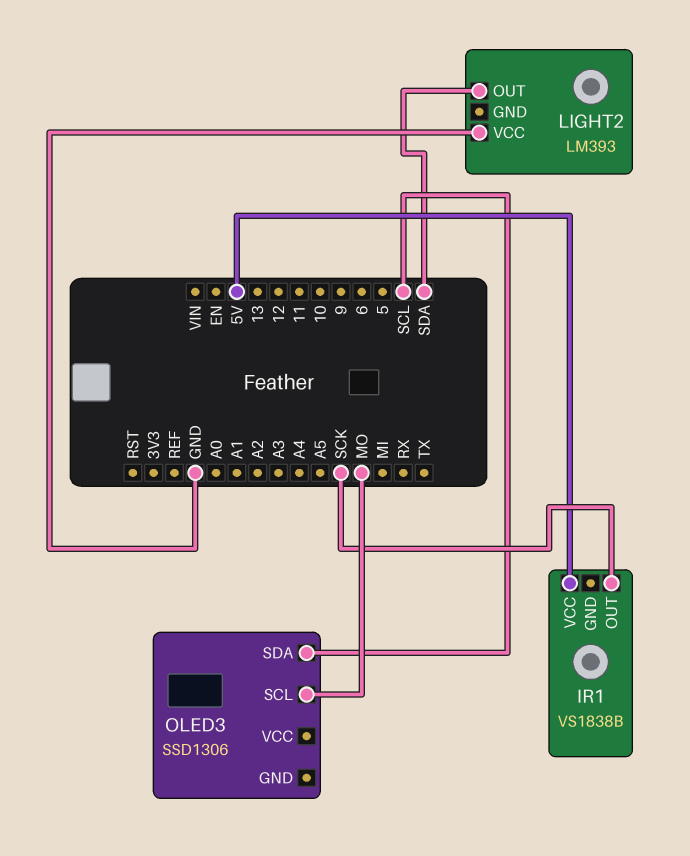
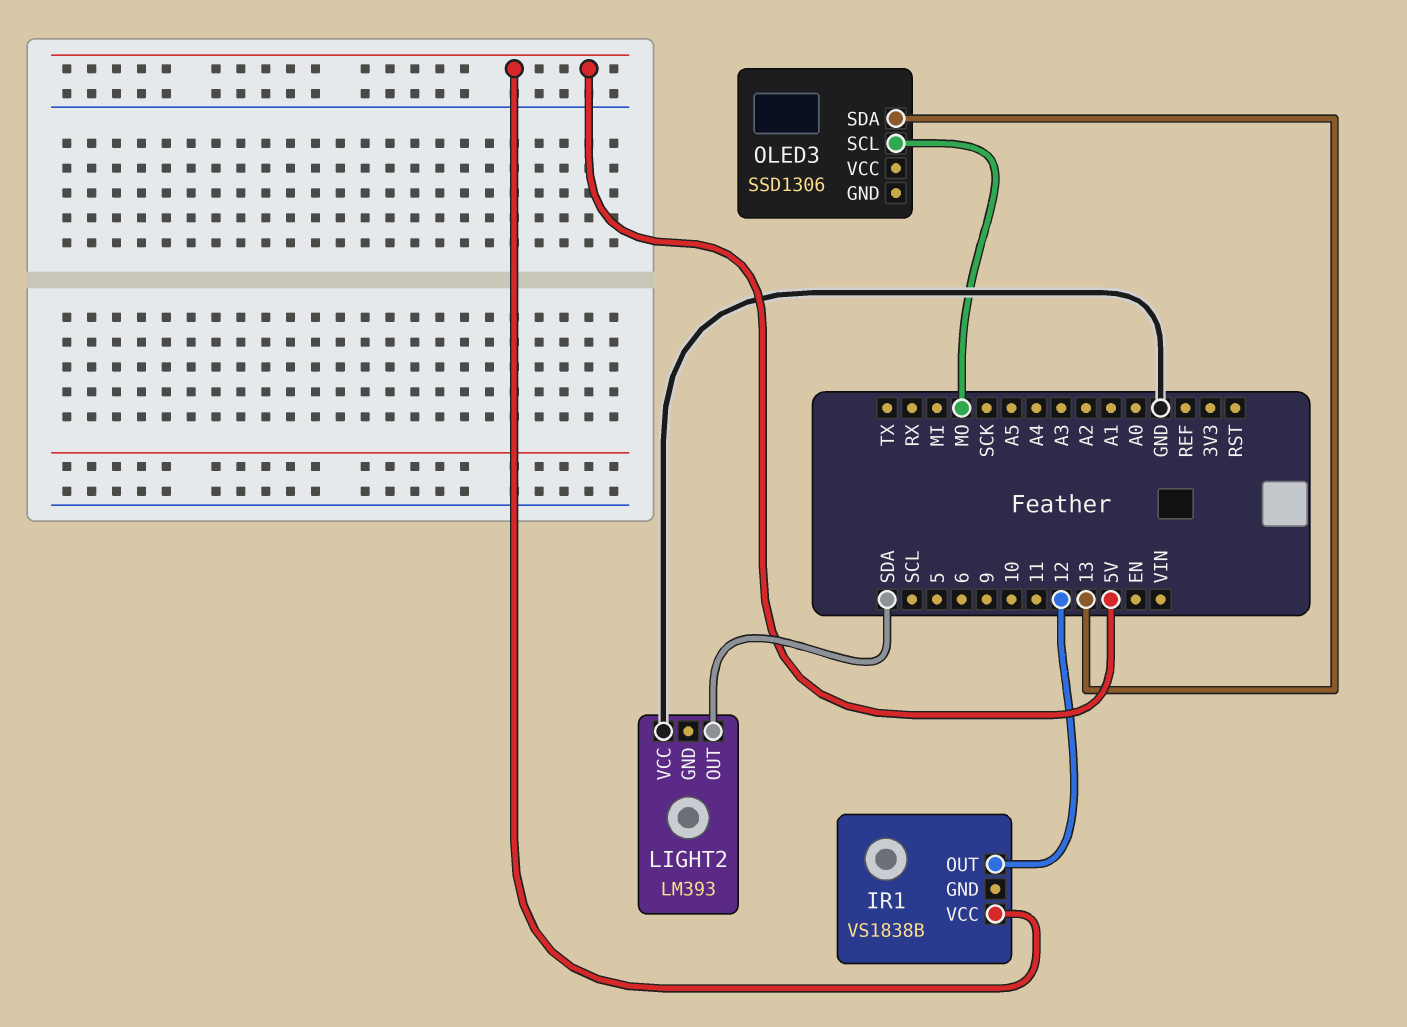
IR1 pin OUT: SCK -> 12
OLED3 pin SDA: SCL -> 13

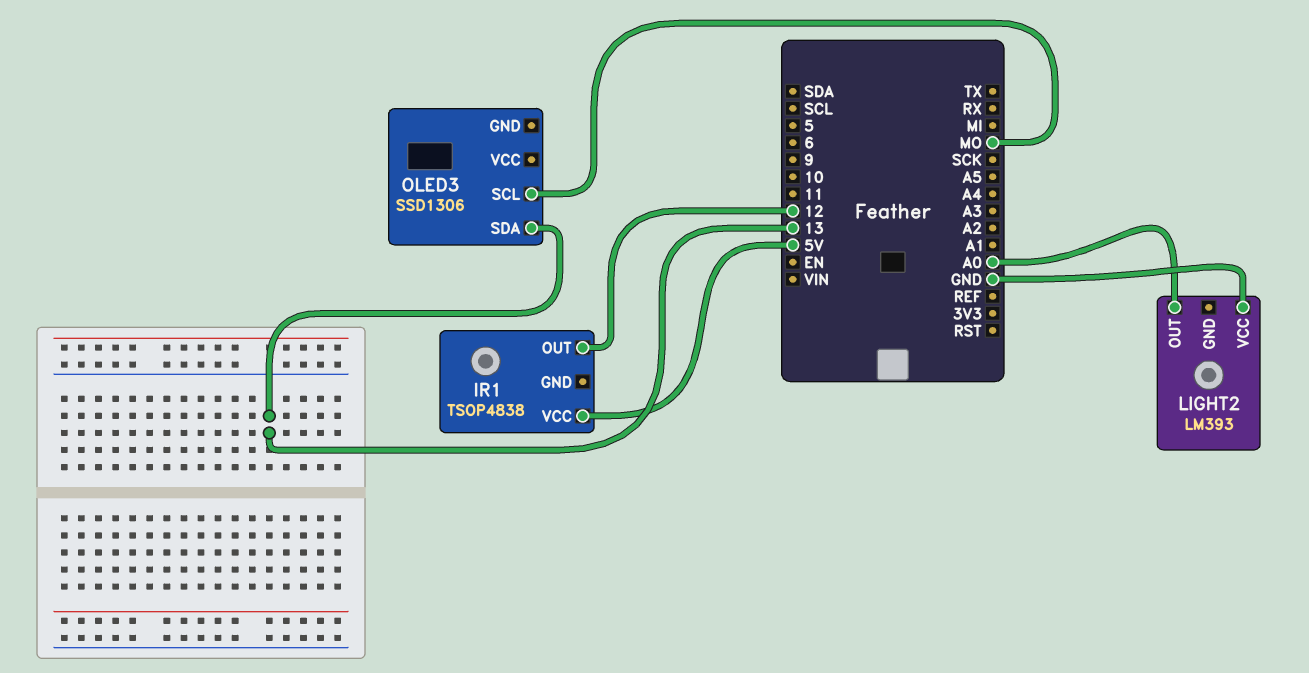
IR1: VS1838B -> TSOP4838
LIGHT2 pin OUT: SDA -> A0

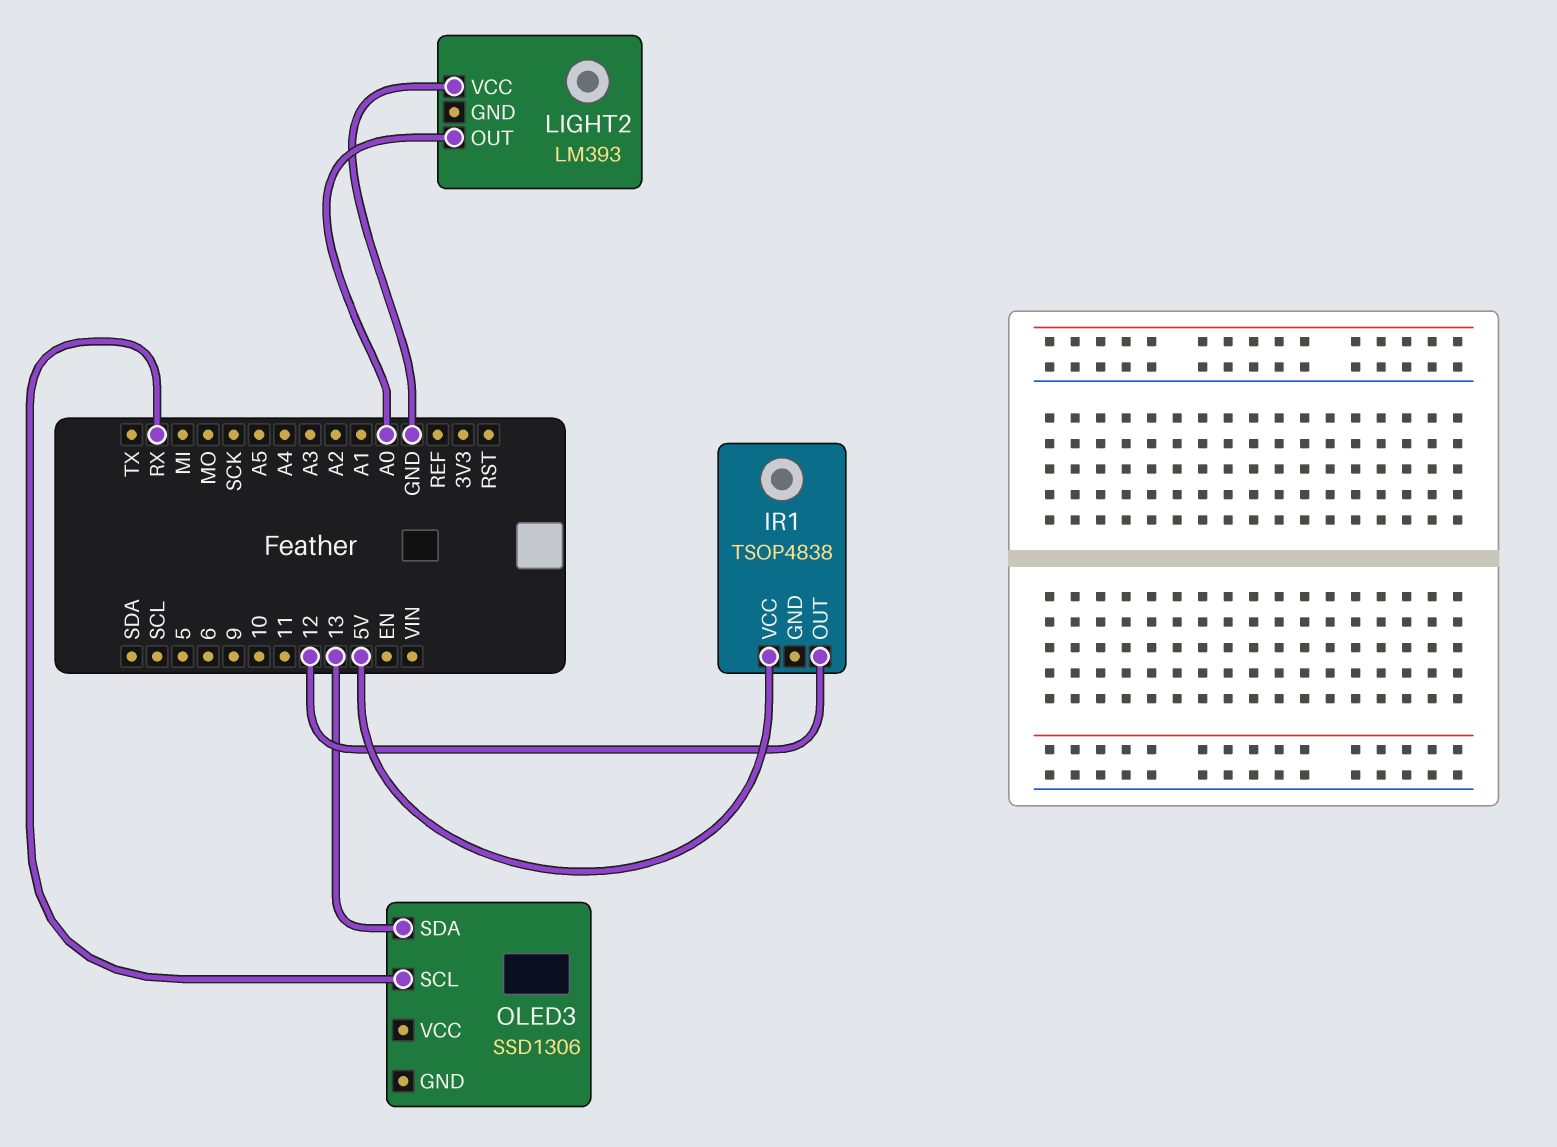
OLED3 pin SCL: MO -> RX

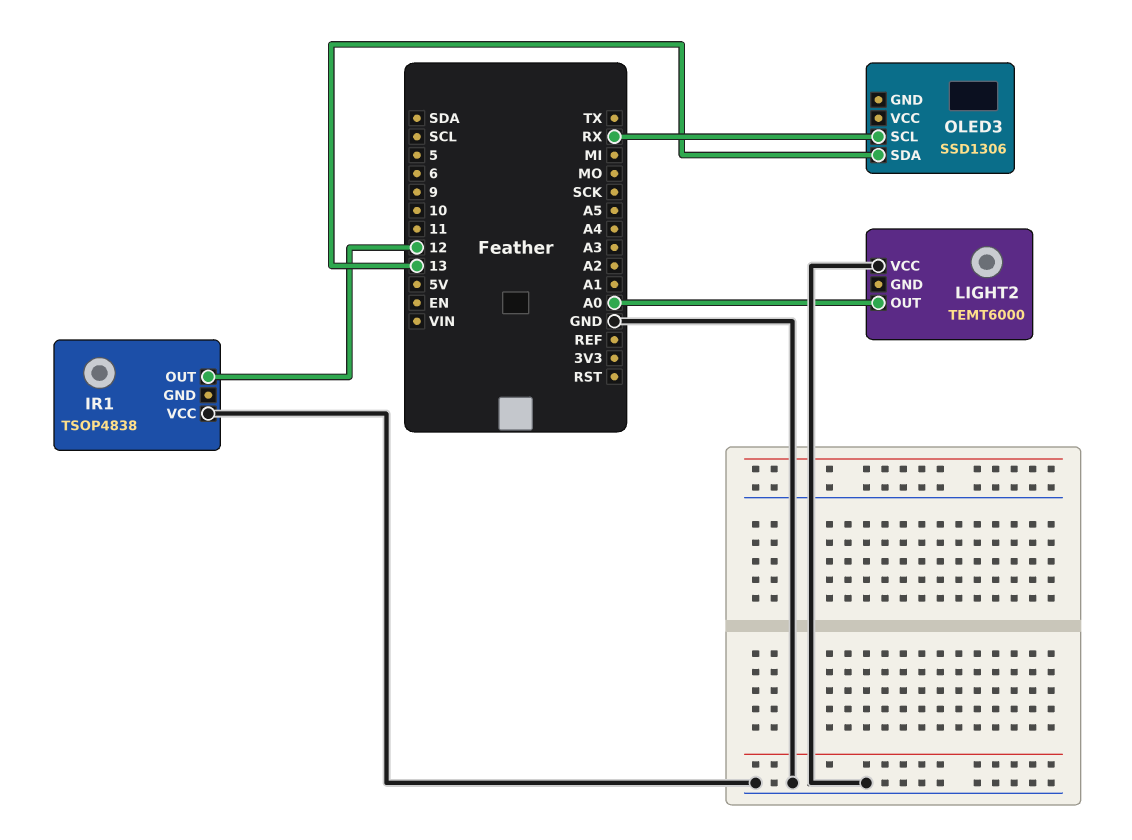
IR1 pin VCC: 5V -> GND
LIGHT2: LM393 -> TEMT6000

